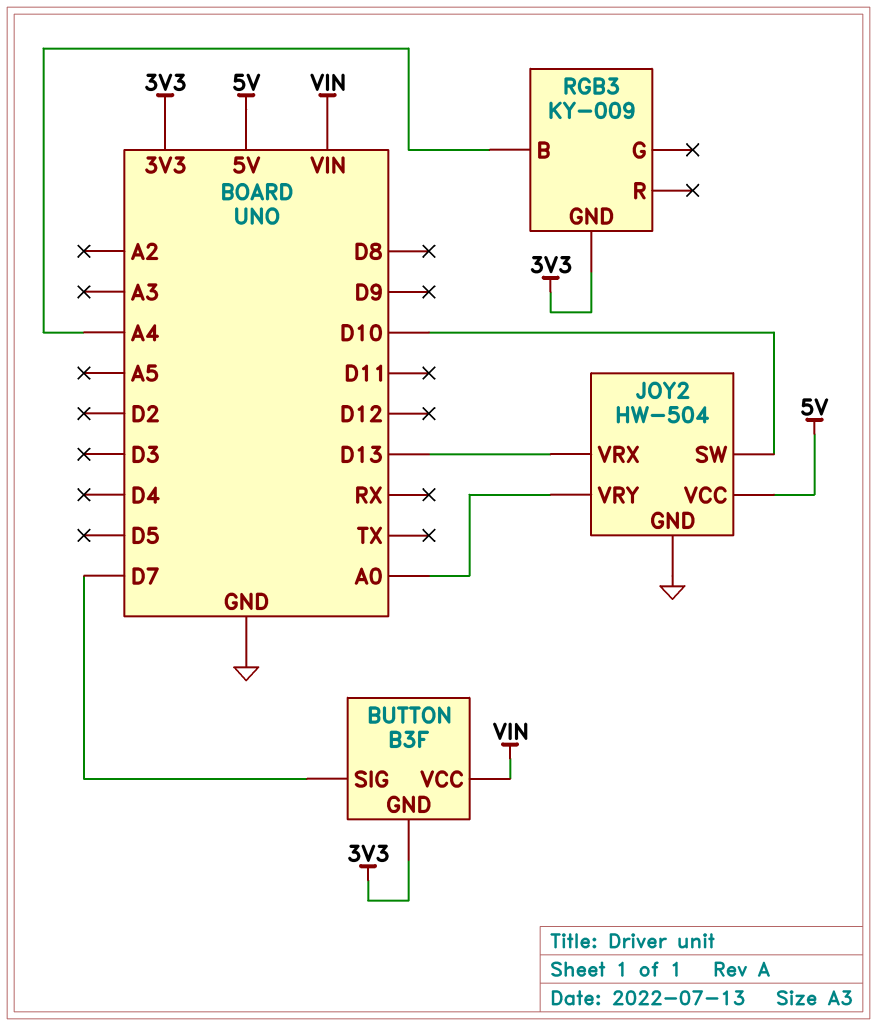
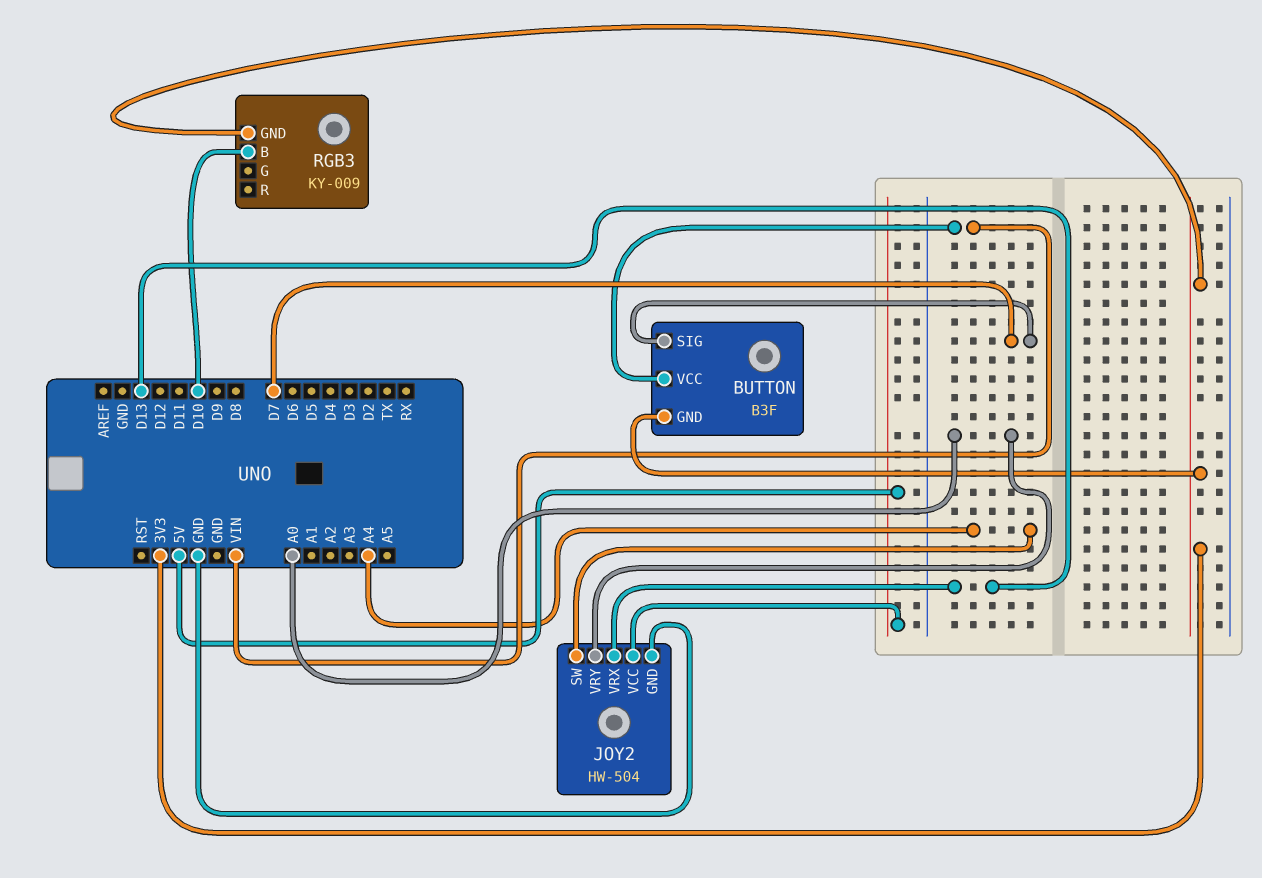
JOY2 pin SW: D10 -> A4
RGB3 pin B: A4 -> D10

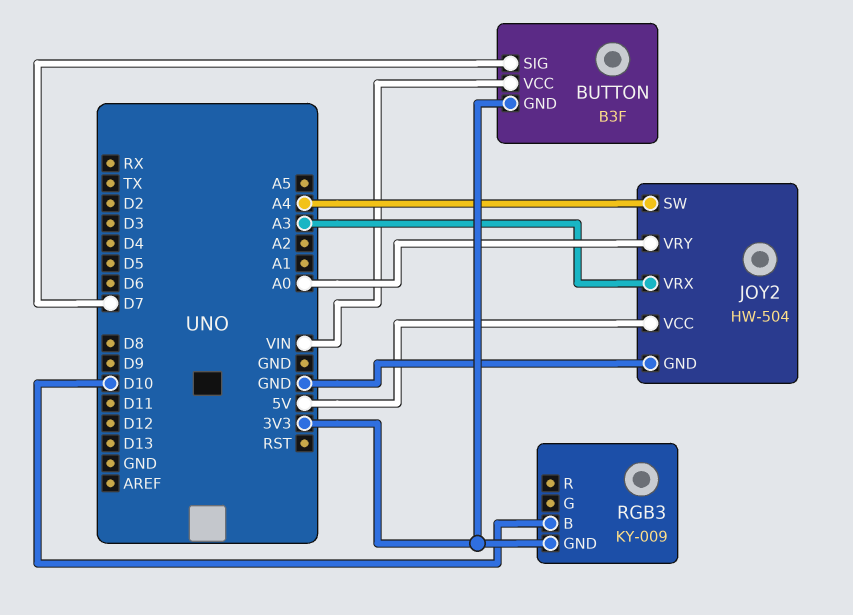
JOY2 pin VRX: D13 -> A3

